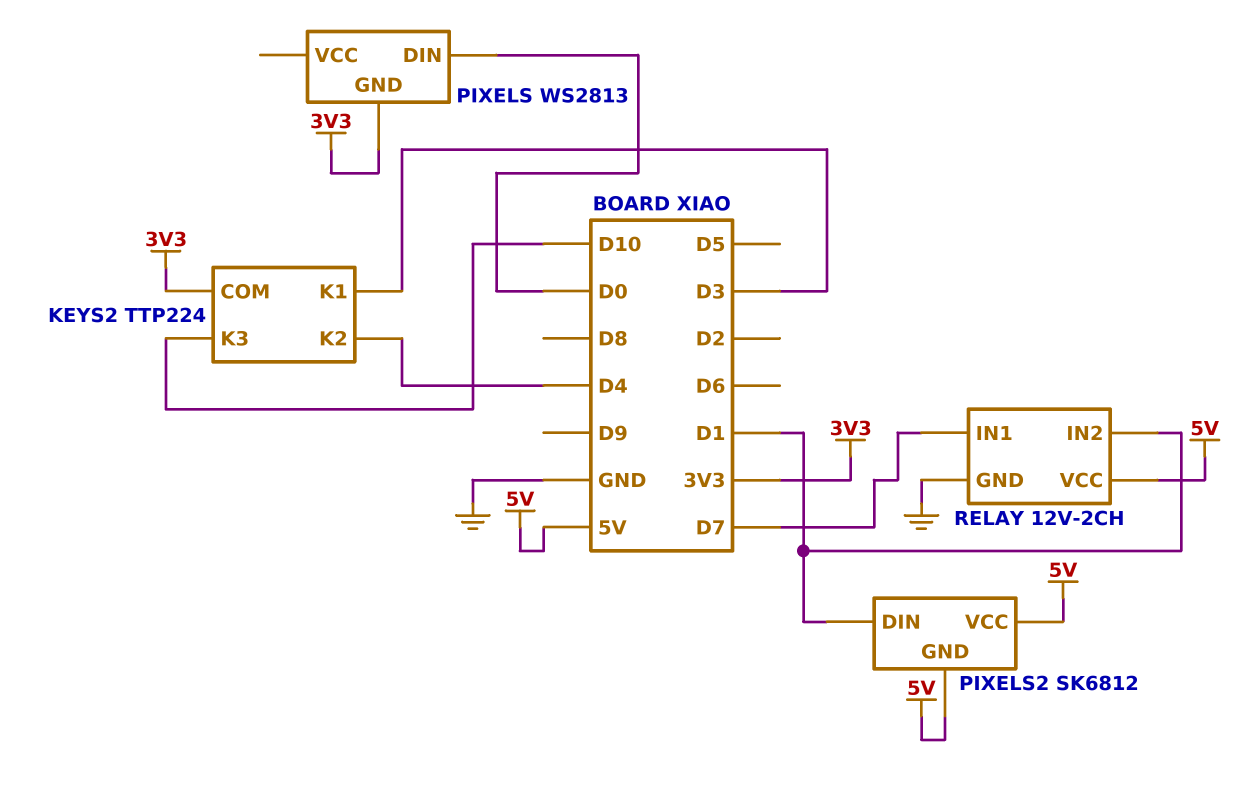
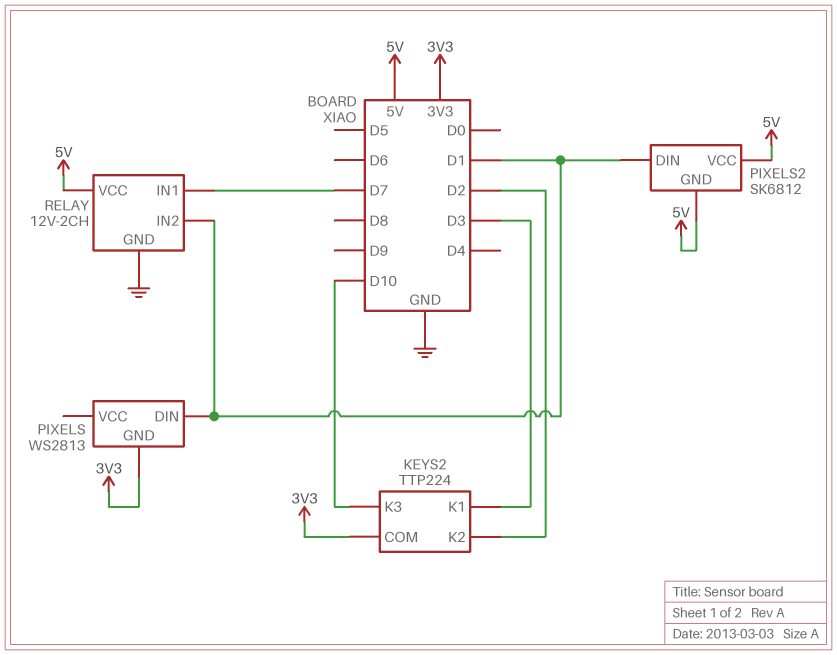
KEYS2 pin K2: D4 -> D2
PIXELS pin DIN: D0 -> D1

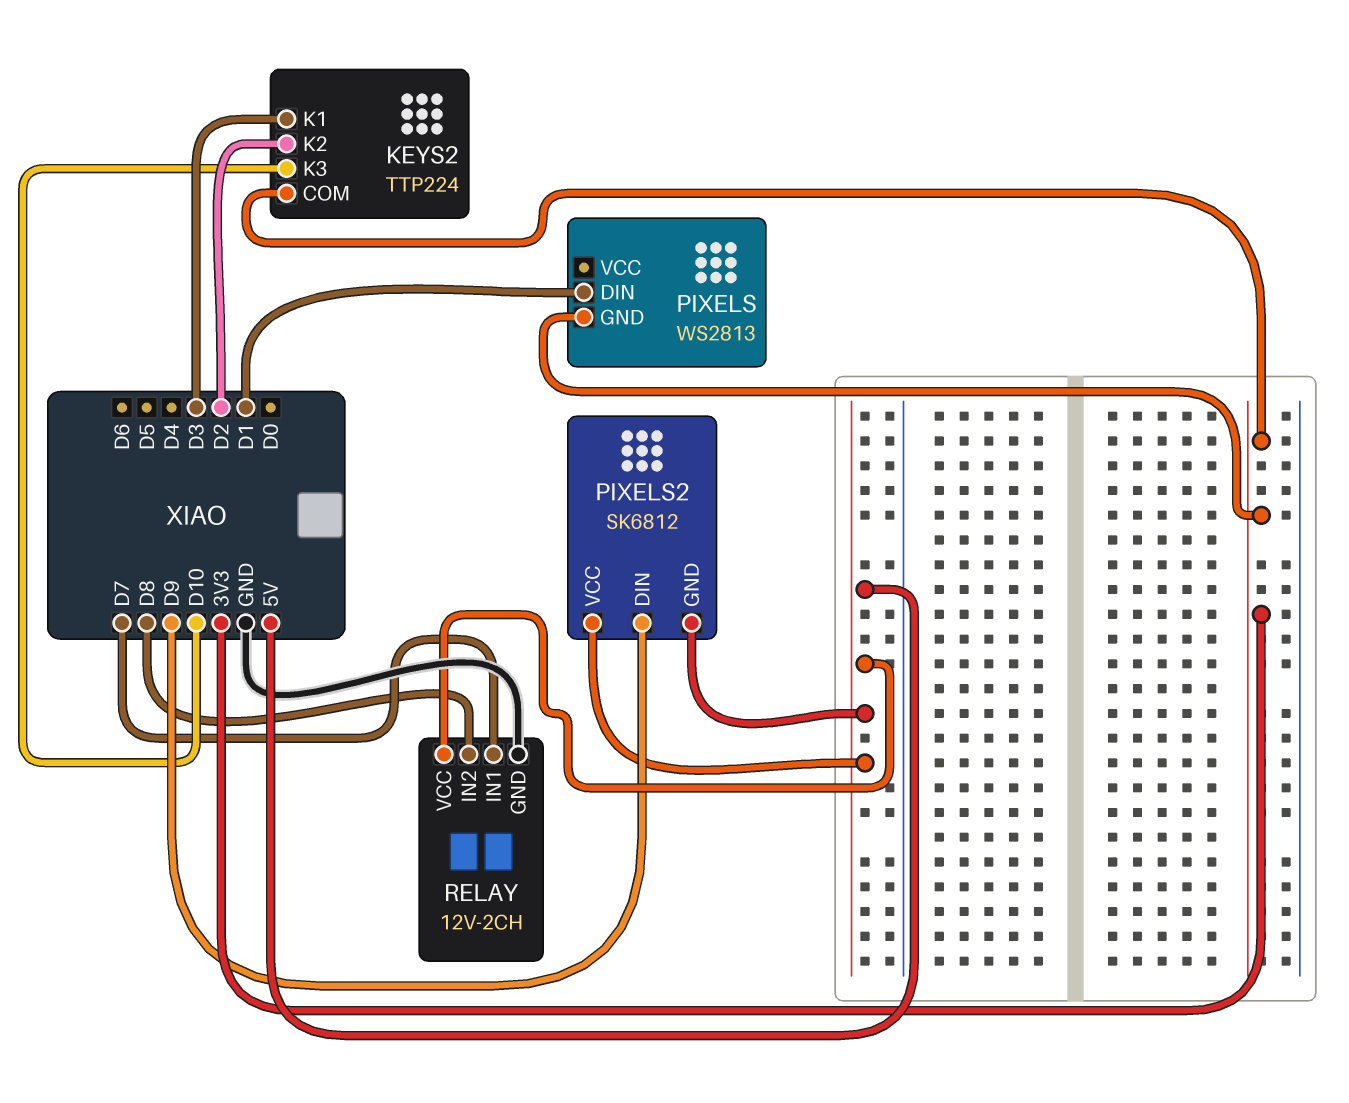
PIXELS2 pin DIN: D1 -> D9
RELAY pin IN2: D1 -> D8

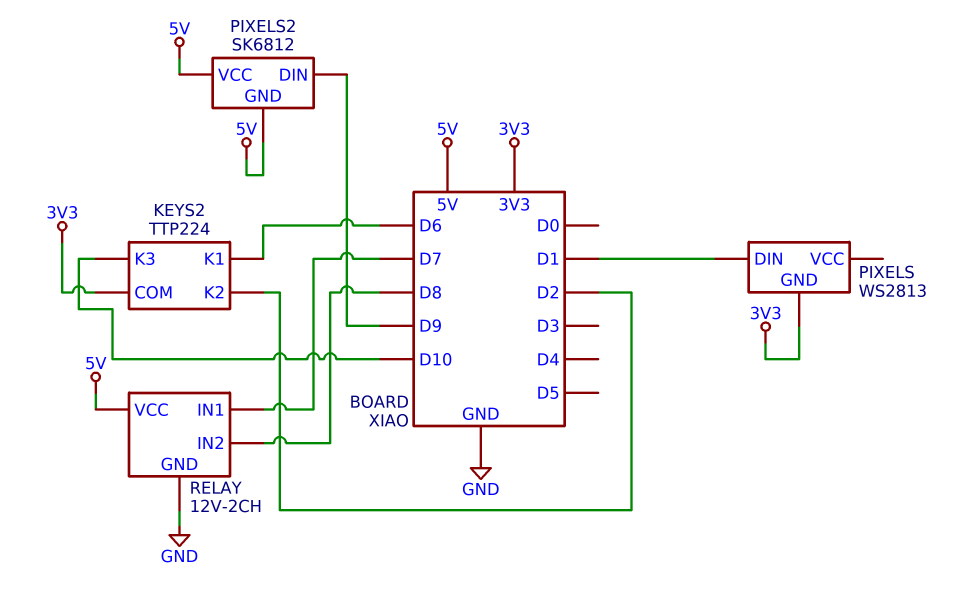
KEYS2 pin K1: D3 -> D6

